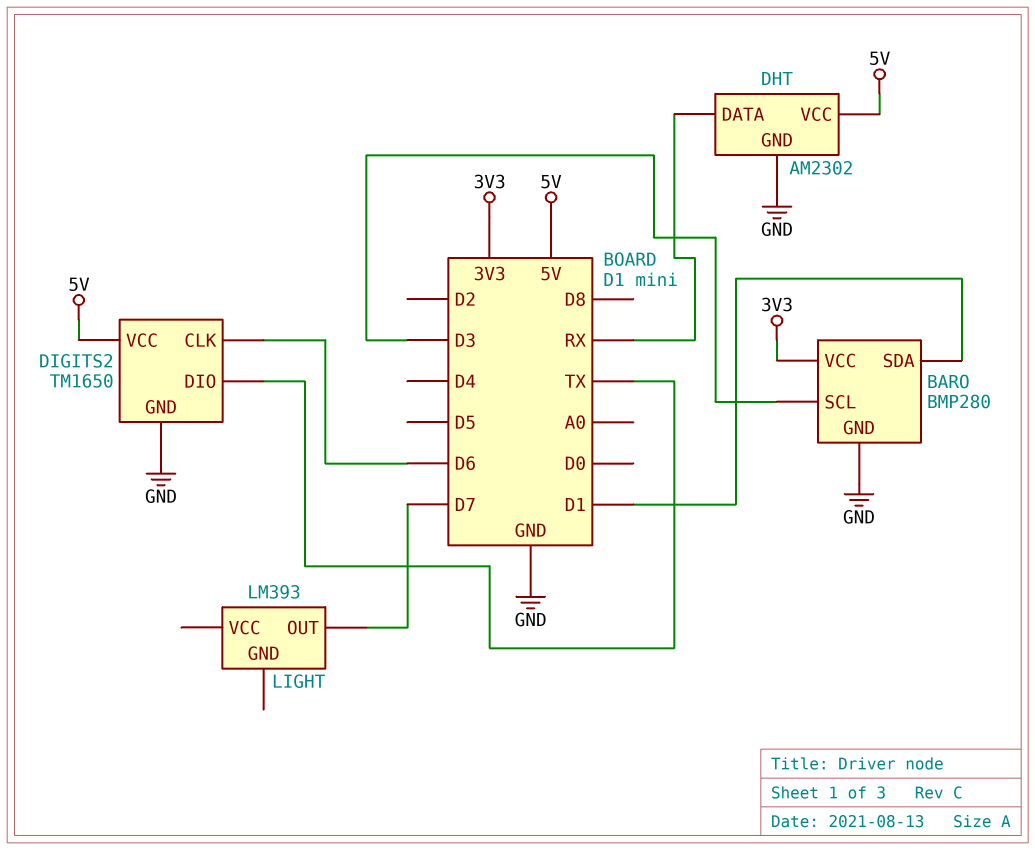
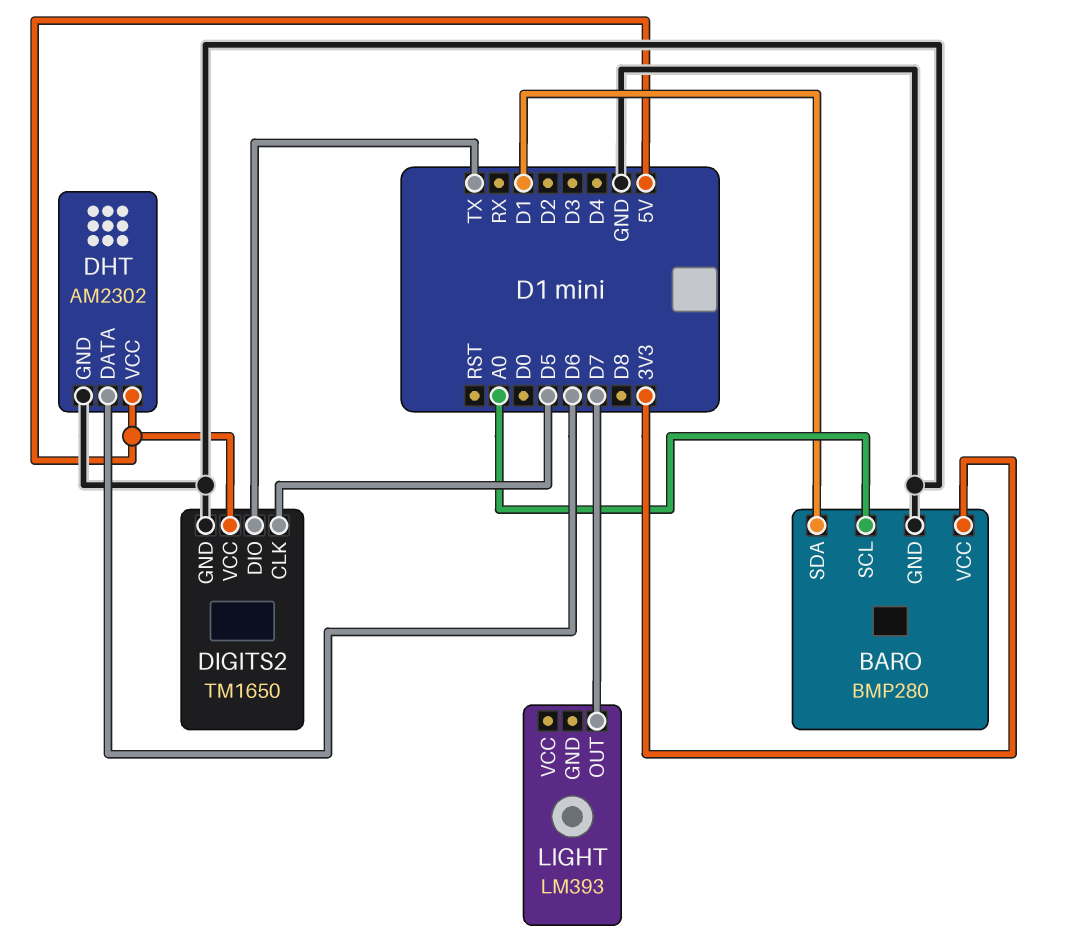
BARO pin SCL: D3 -> A0
DHT pin DATA: RX -> D6
DIGITS2 pin CLK: D6 -> D5

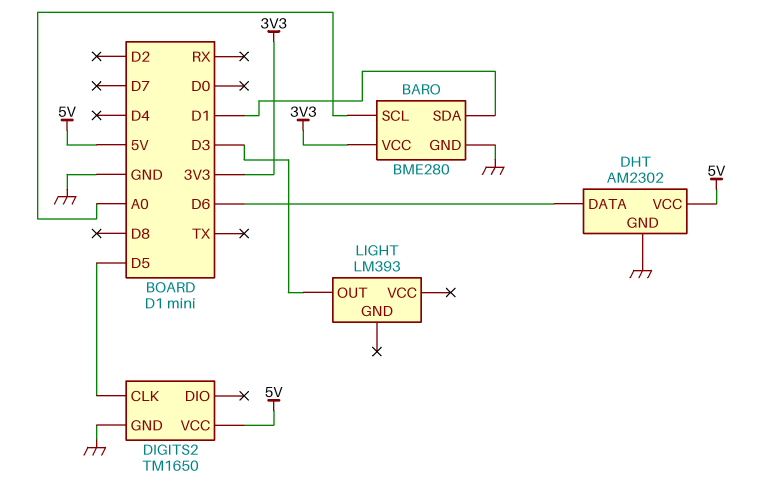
BARO: BMP280 -> BME280
DIGITS2 pin DIO: TX -> none
LIGHT pin OUT: D7 -> D3

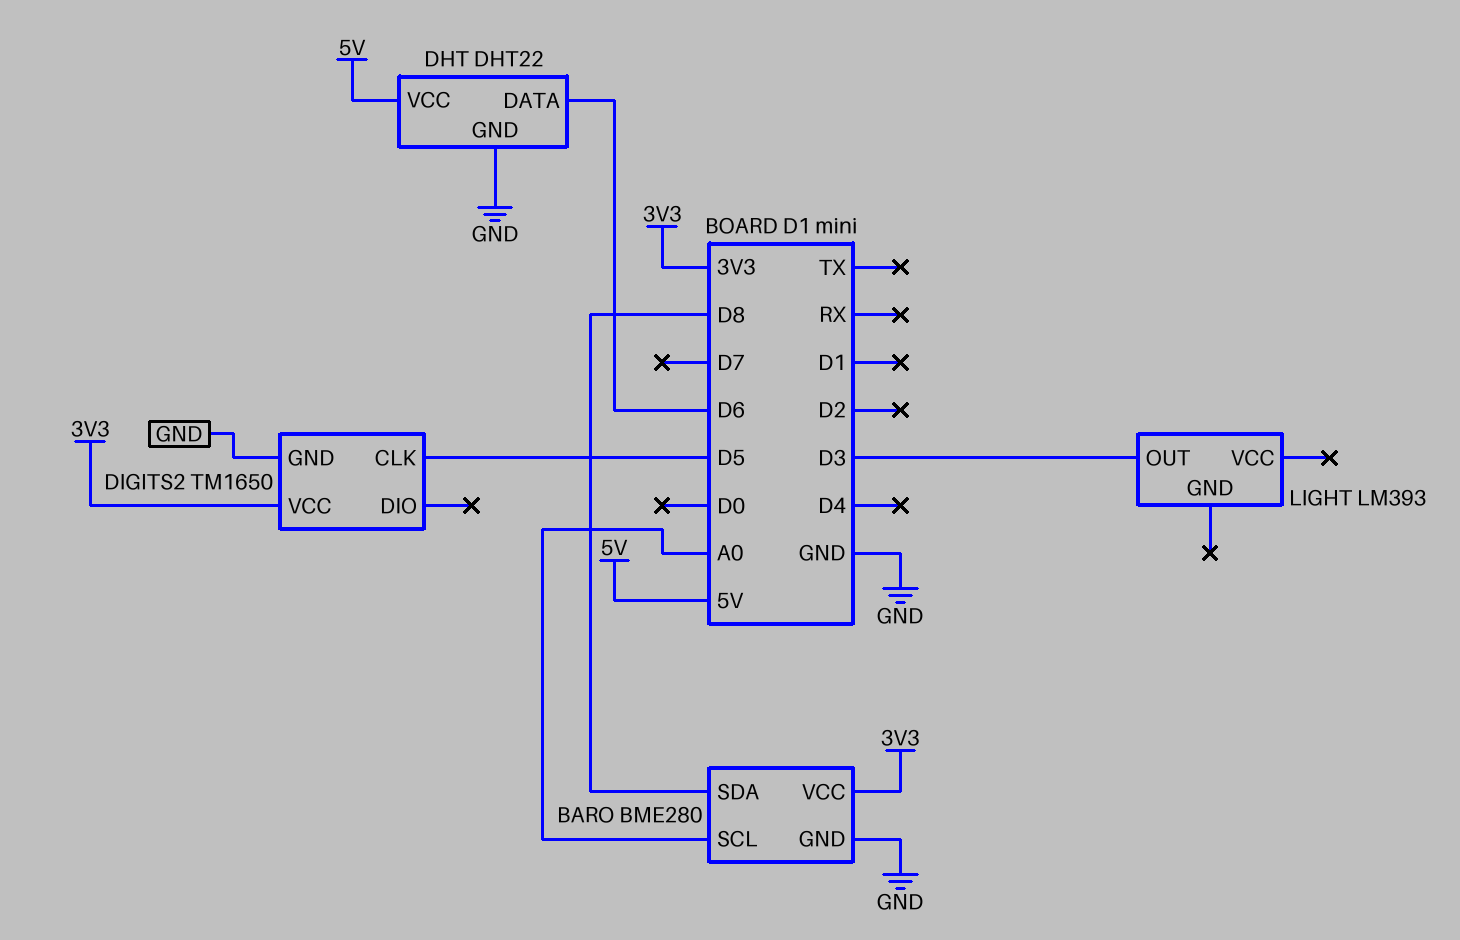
BARO pin SDA: D1 -> D8
DHT: AM2302 -> DHT22
DIGITS2 pin VCC: 5V -> 3V3

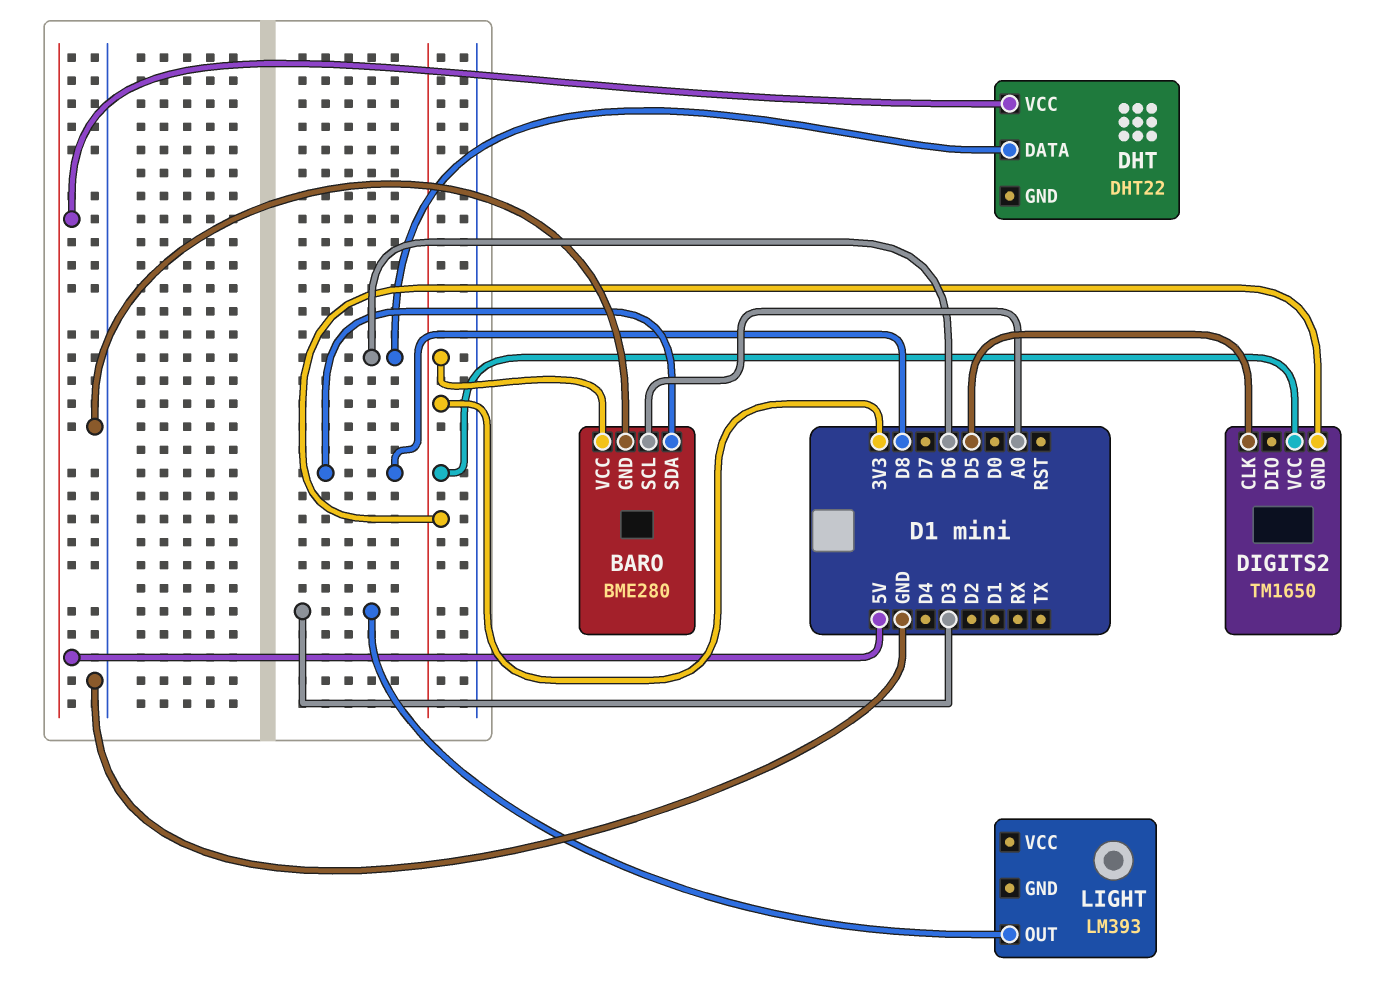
DHT pin GND: GND -> none
DIGITS2 pin GND: GND -> 3V3

